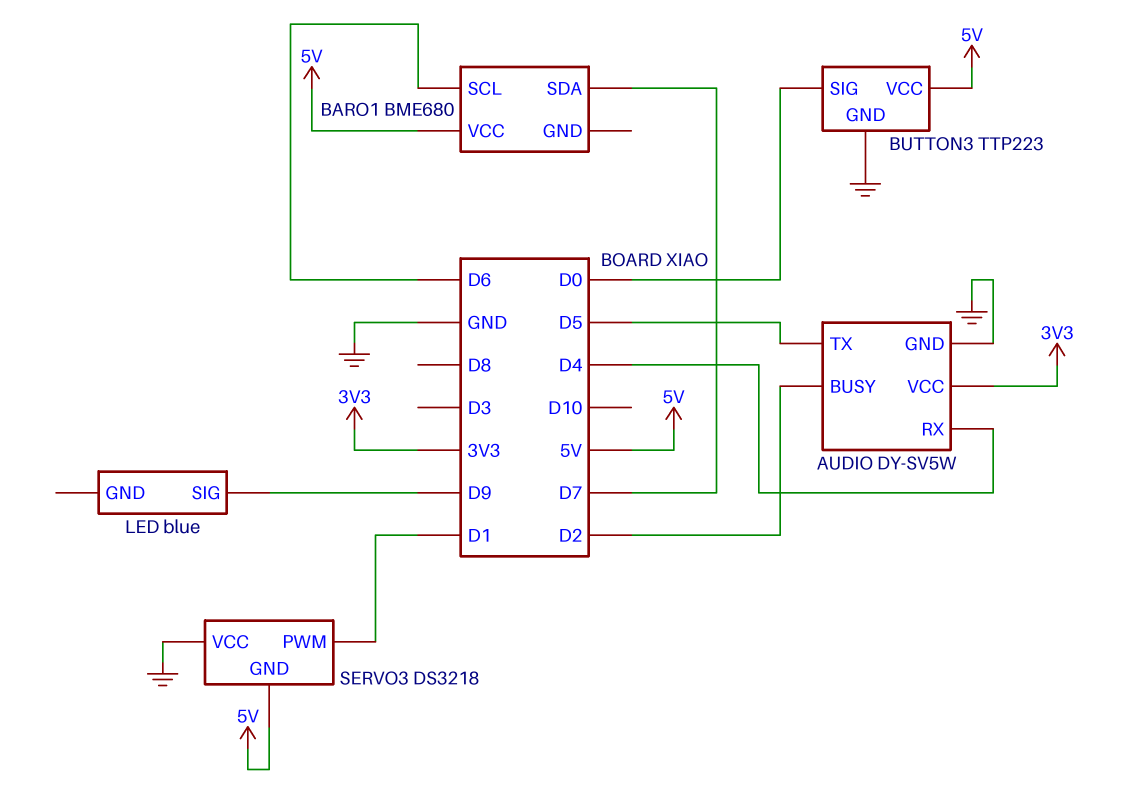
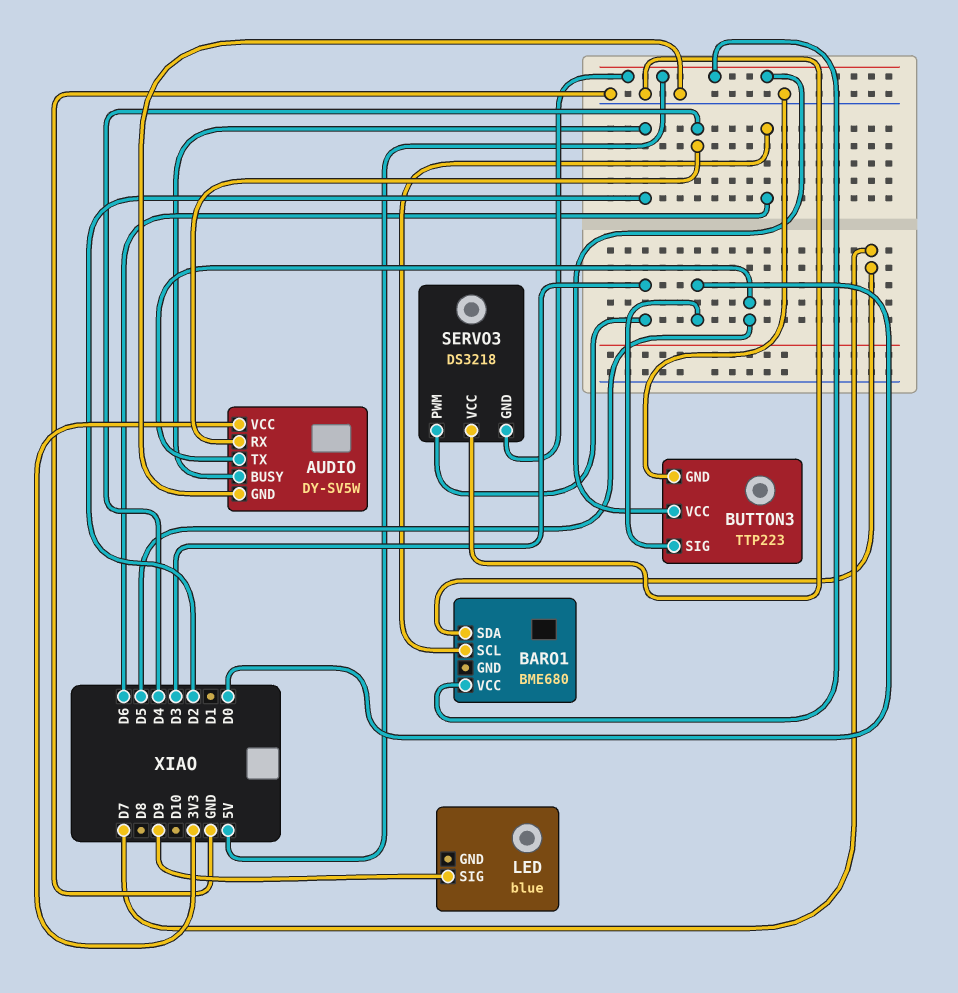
SERVO3 pin PWM: D1 -> D3

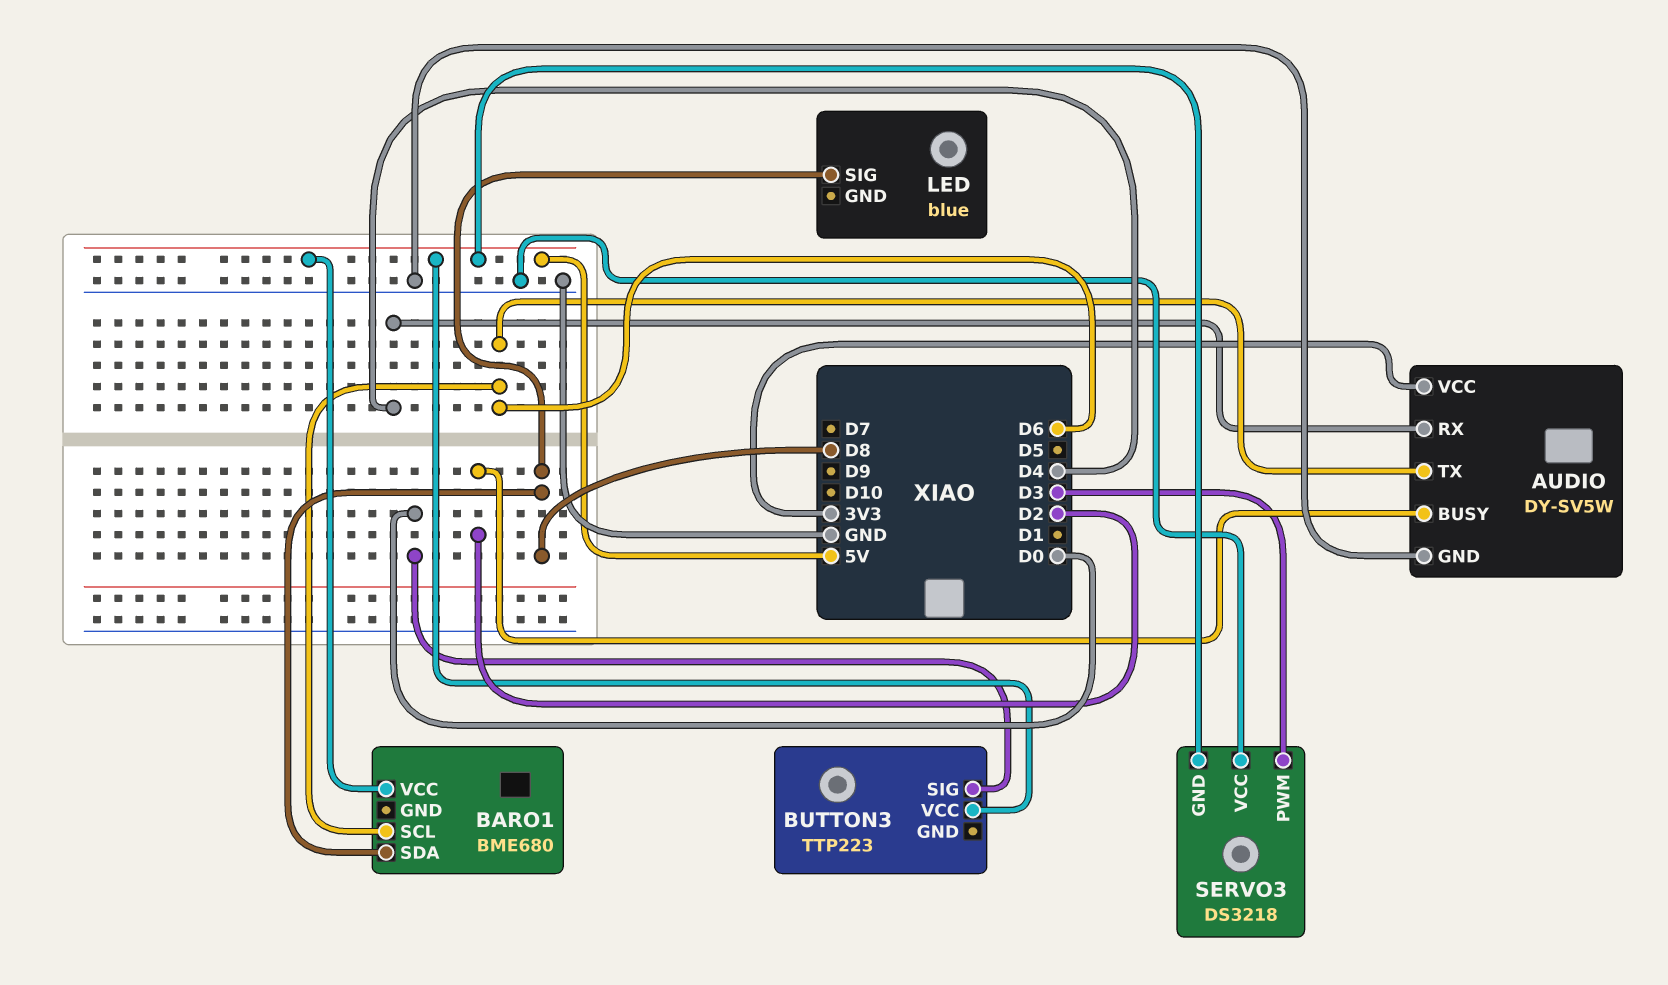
AUDIO pin TX: D5 -> D6
BARO1 pin SDA: D7 -> D8
BUTTON3 pin GND: GND -> none
LED pin SIG: D9 -> D8

